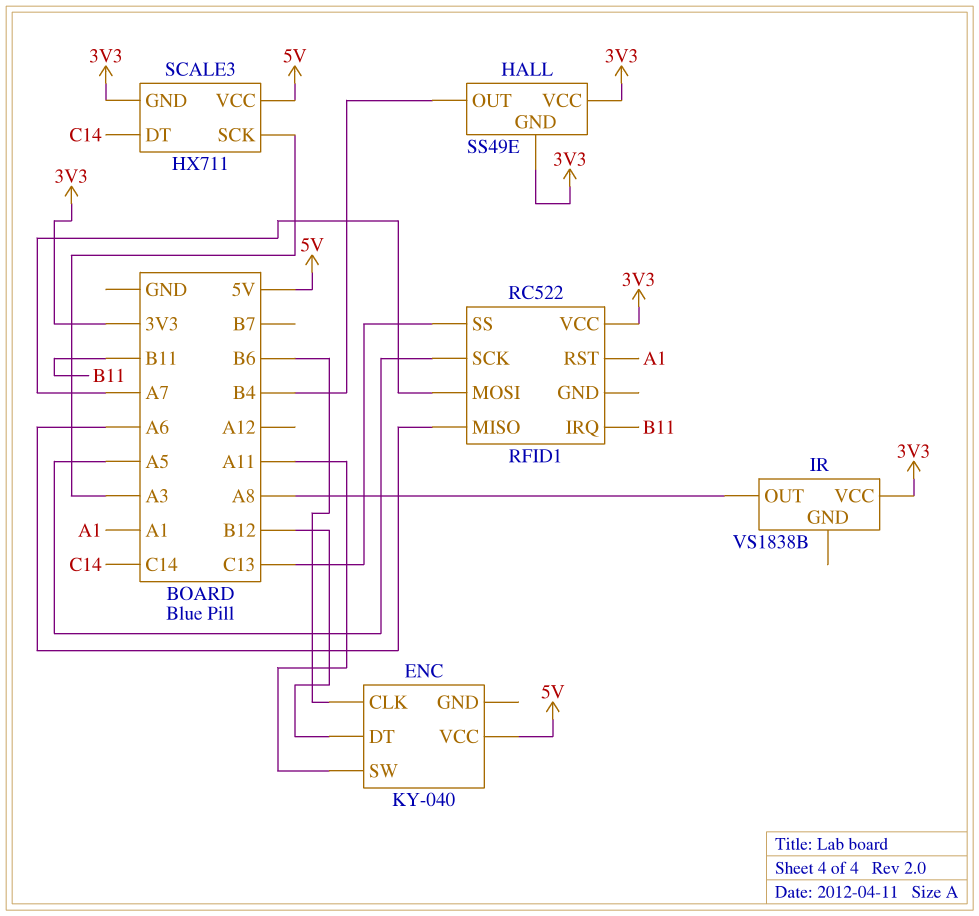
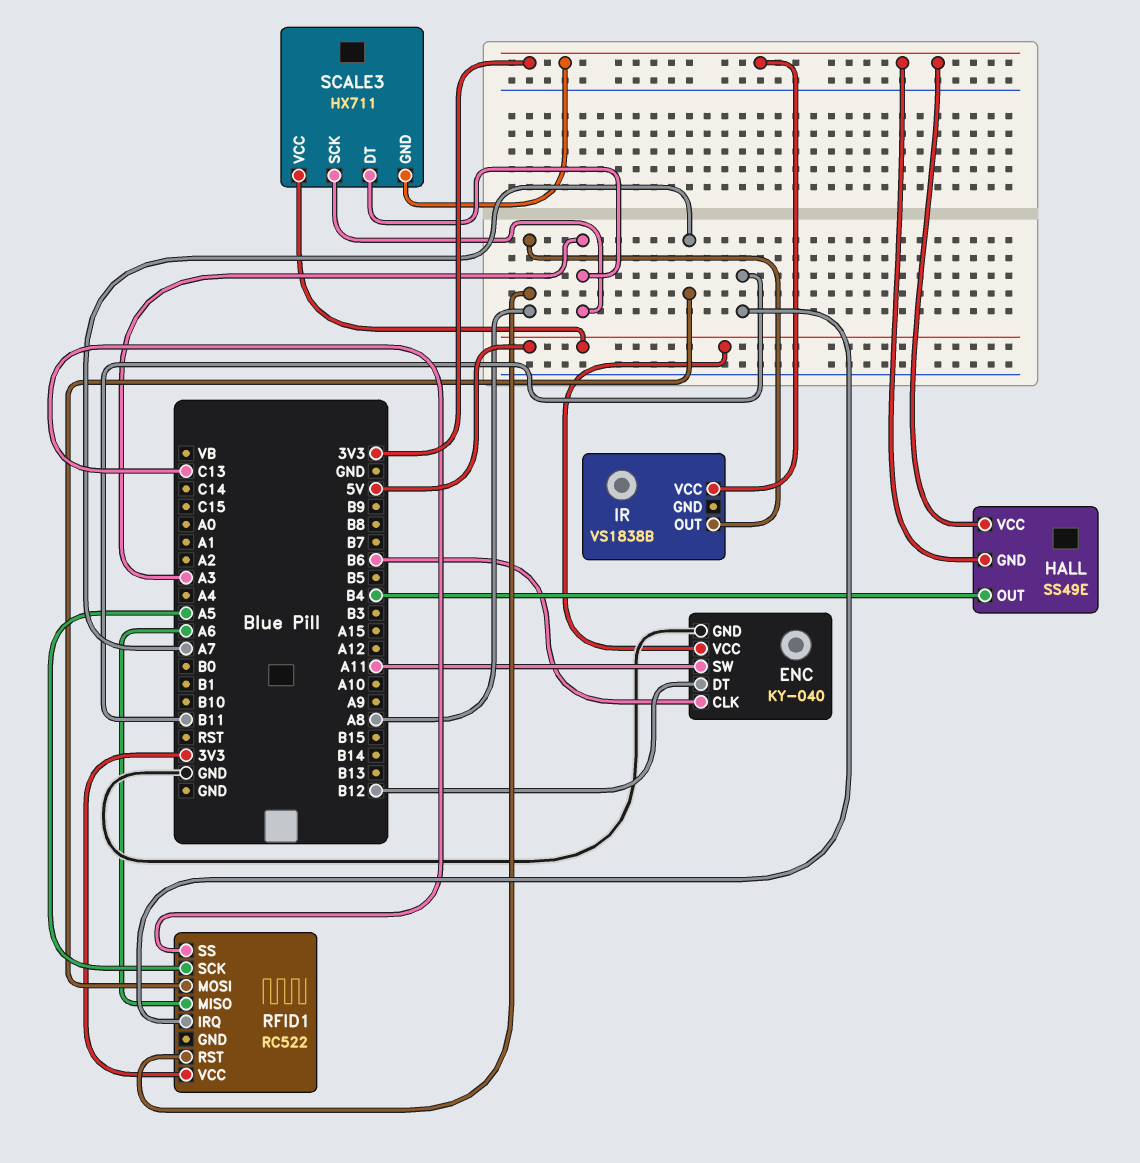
ENC pin GND: none -> GND
RFID1 pin RST: A1 -> A8
SCALE3 pin DT: C14 -> A3

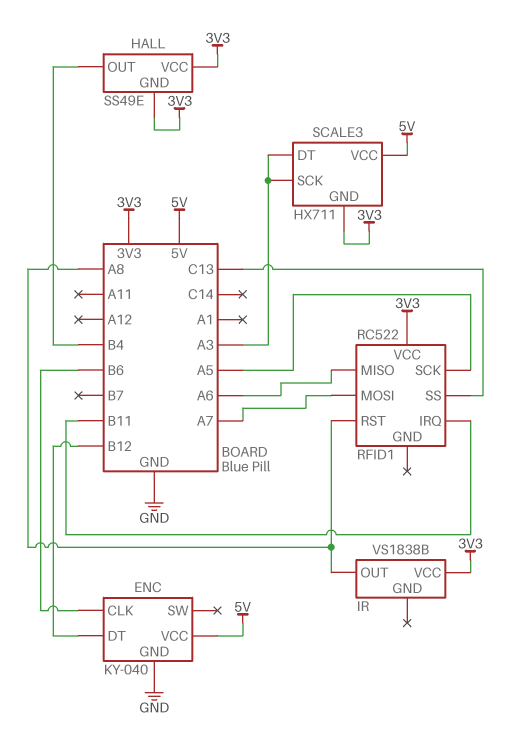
ENC pin SW: A11 -> none

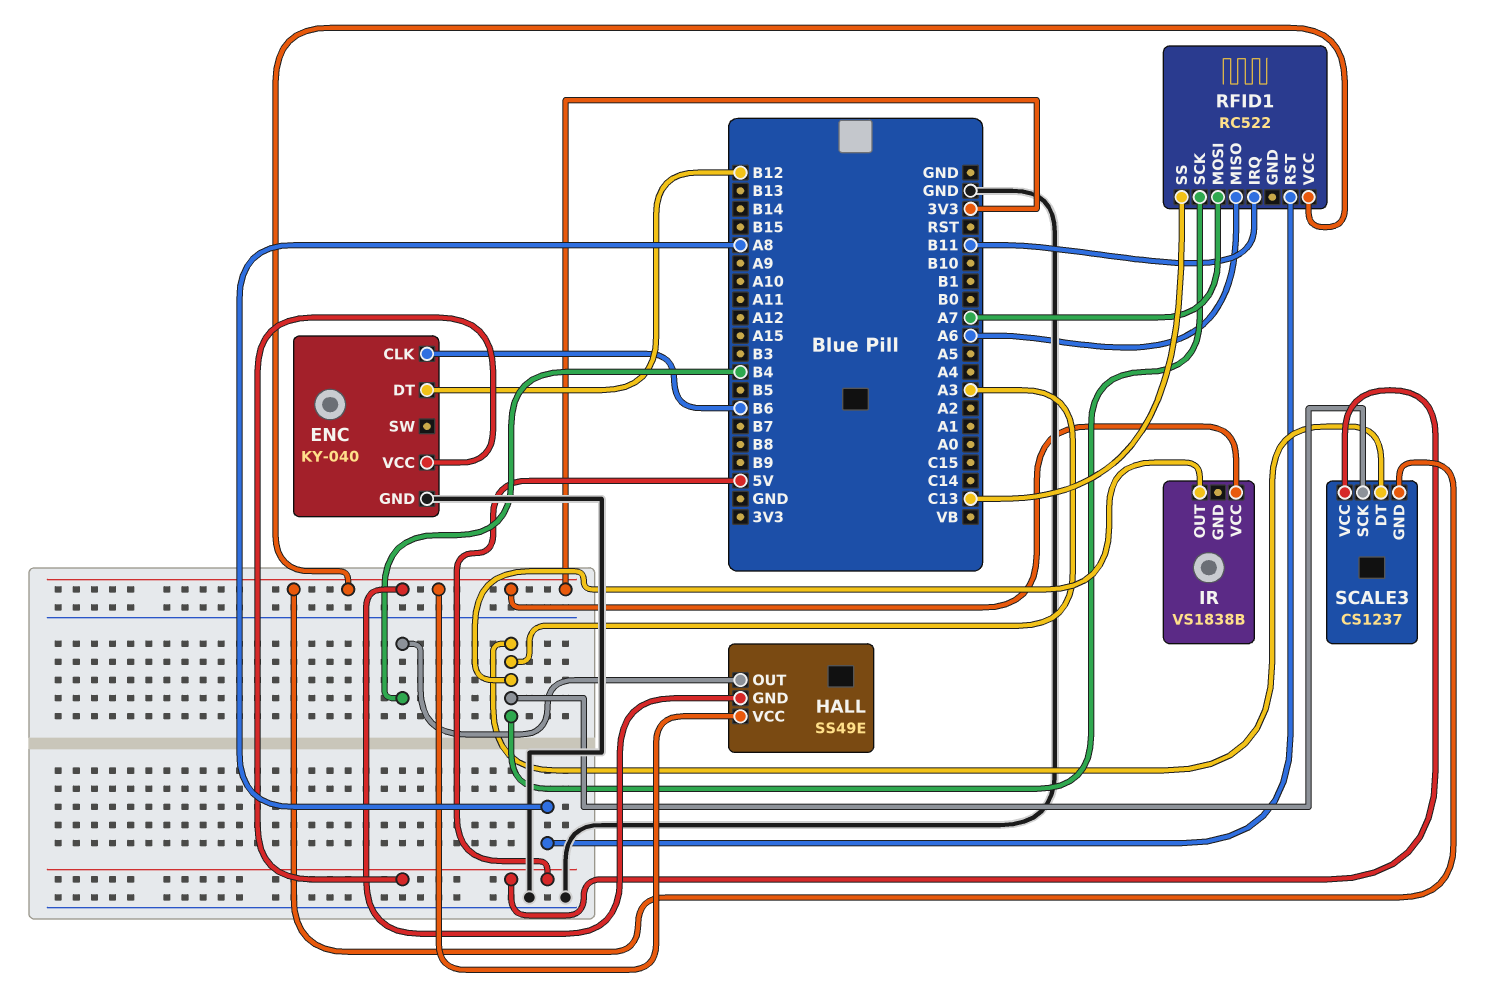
IR pin OUT: A8 -> A3
RFID1 pin SCK: A5 -> A3
SCALE3: HX711 -> CS1237

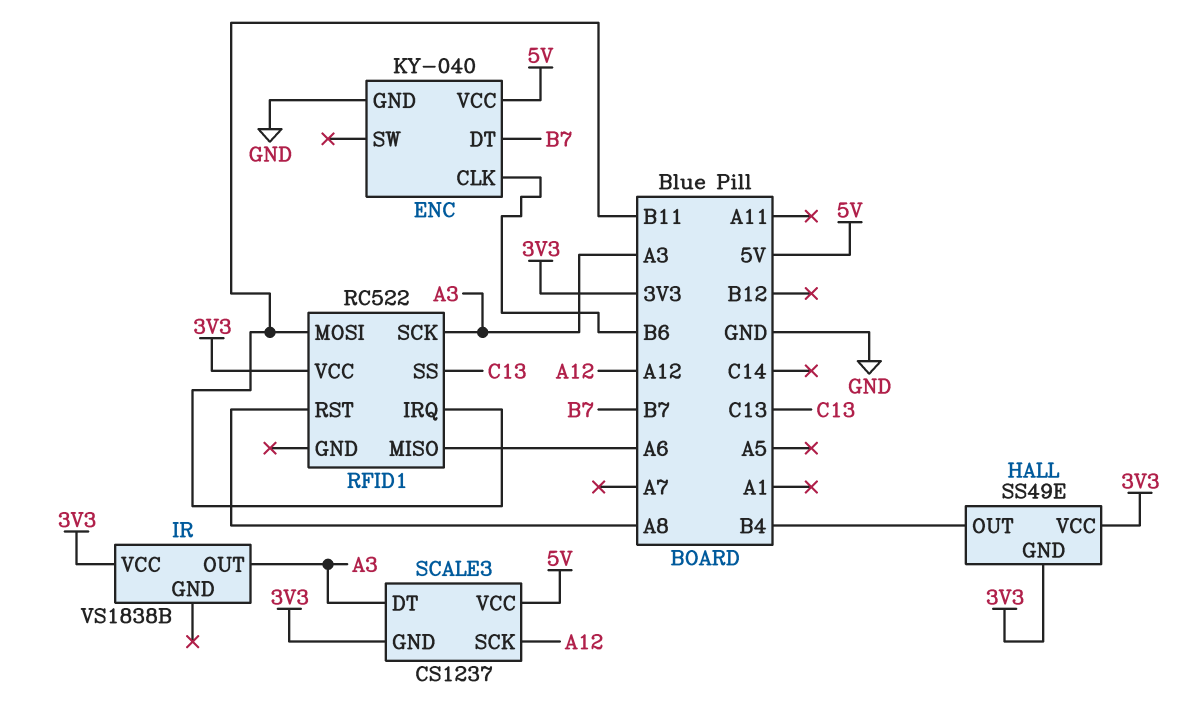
ENC pin DT: B12 -> B7
RFID1 pin MOSI: A7 -> B11
SCALE3 pin SCK: A3 -> A12

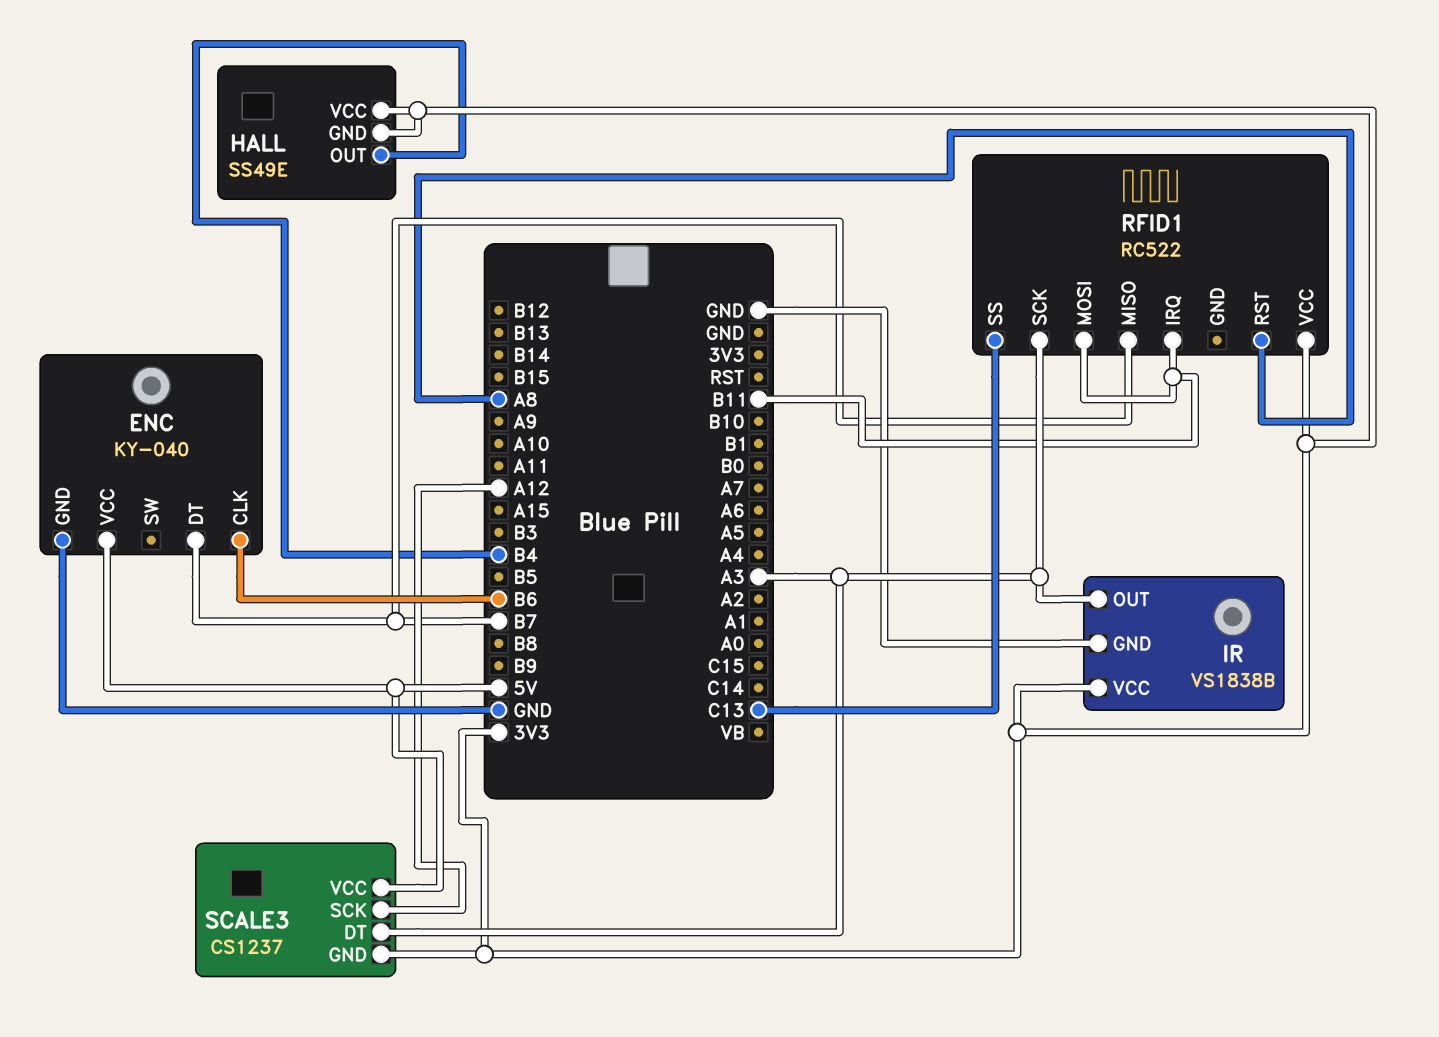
IR pin GND: none -> GND
RFID1 pin MISO: A6 -> B7

